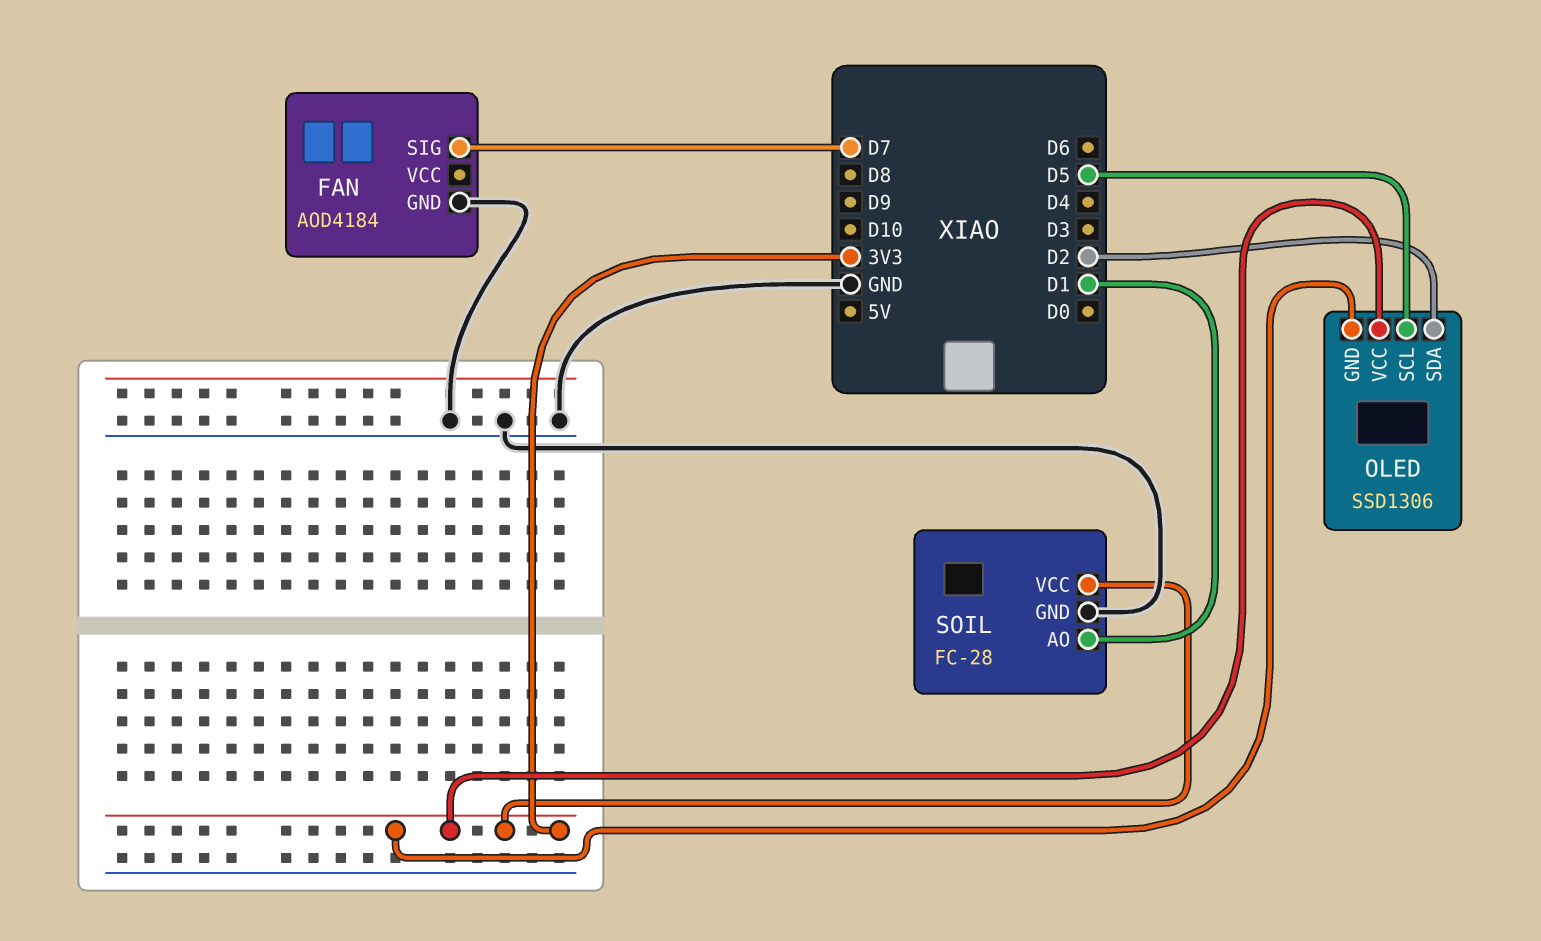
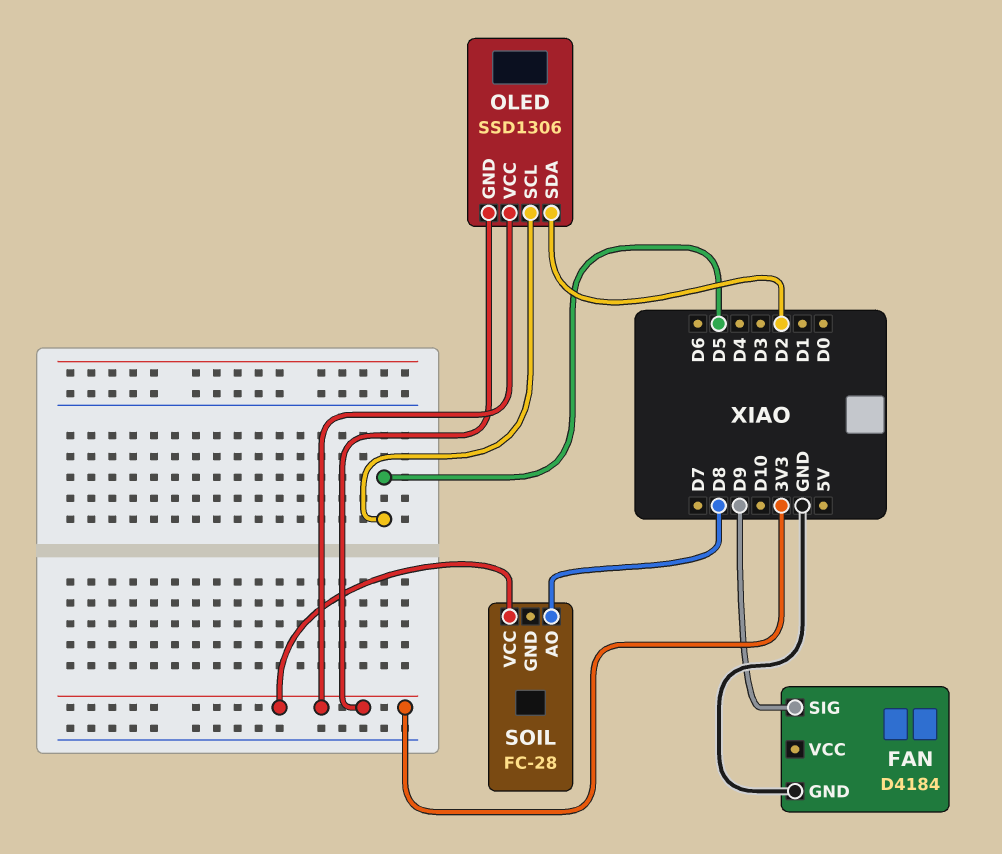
FAN: AOD4184 -> D4184
FAN pin SIG: D7 -> D9
SOIL pin AO: D1 -> D8
SOIL pin GND: GND -> none

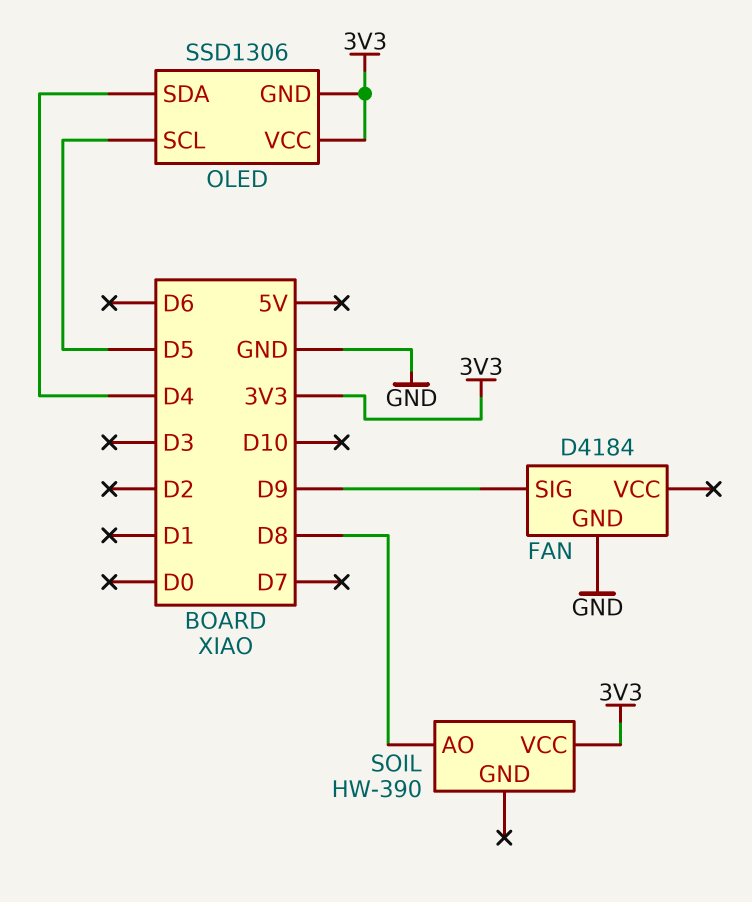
OLED pin SDA: D2 -> D4
SOIL: FC-28 -> HW-390

